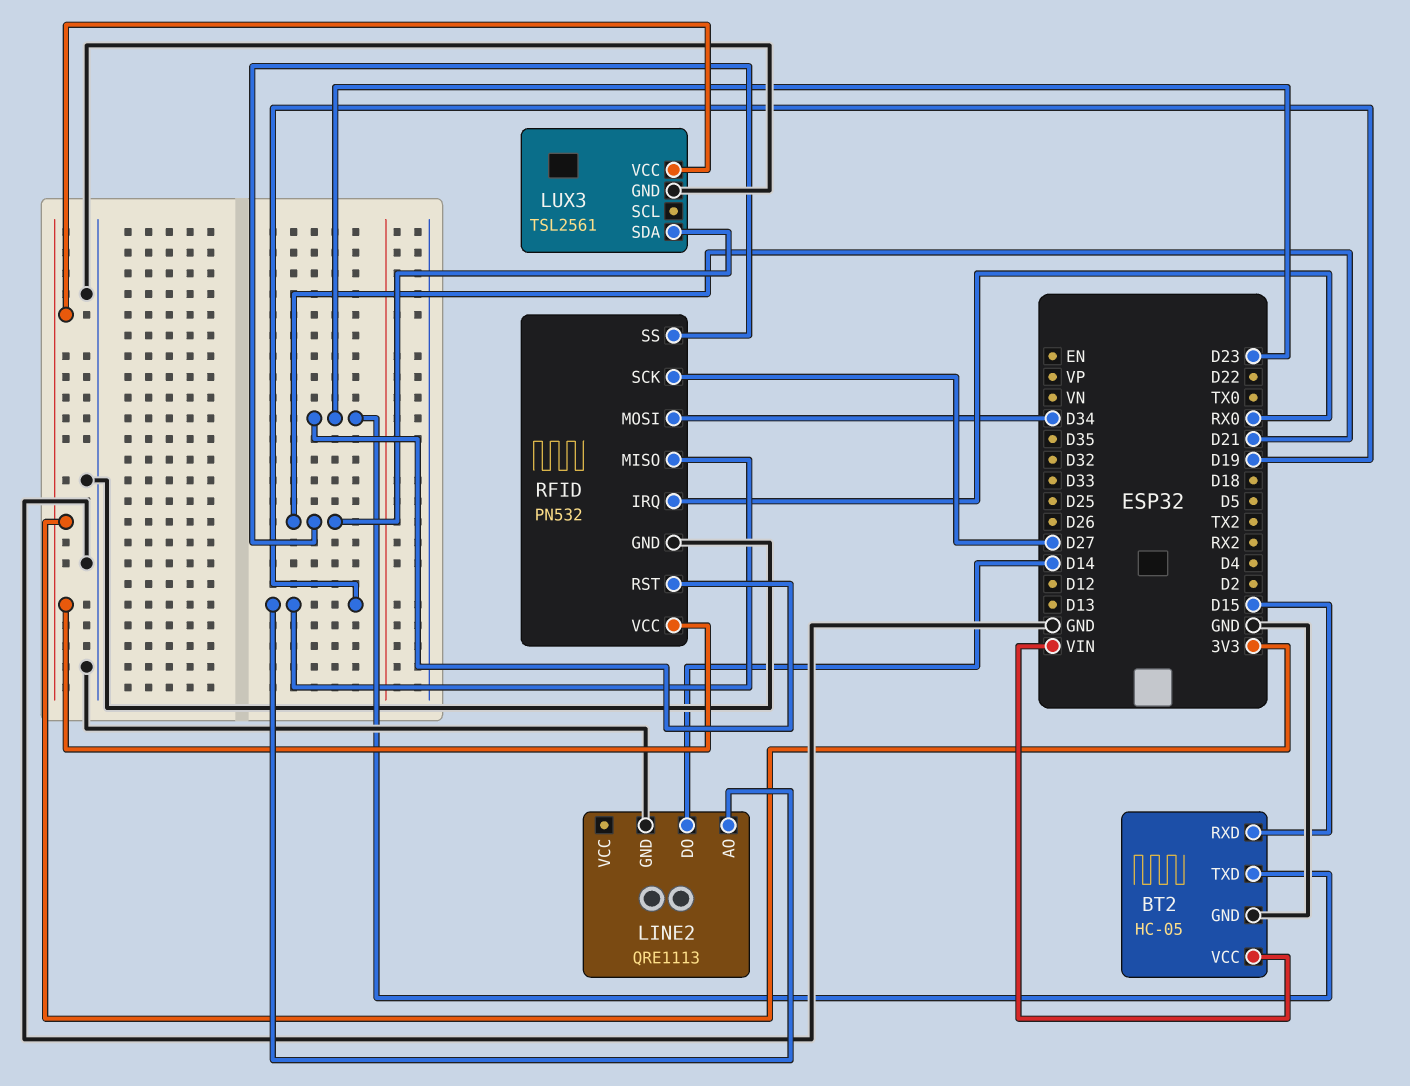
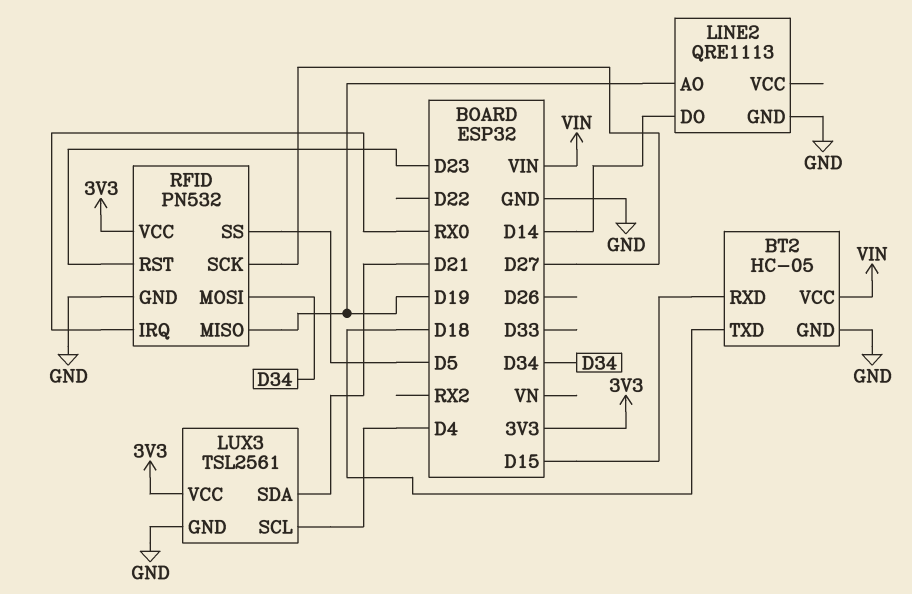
BT2 pin TXD: D23 -> D18
LUX3 pin SCL: none -> D4
RFID pin SS: D21 -> D5

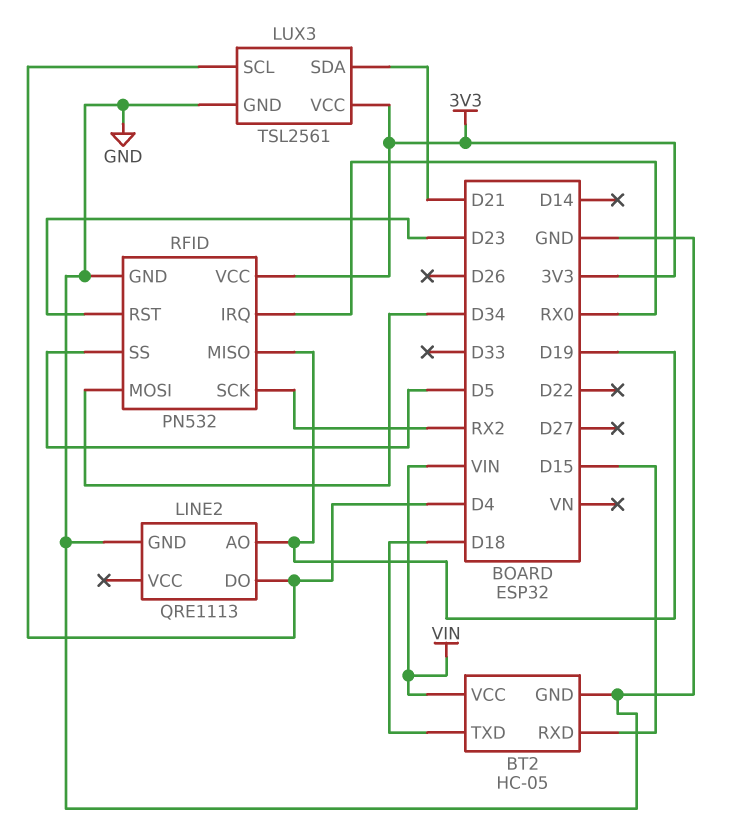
LINE2 pin DO: D14 -> D4
RFID pin SCK: D27 -> RX2

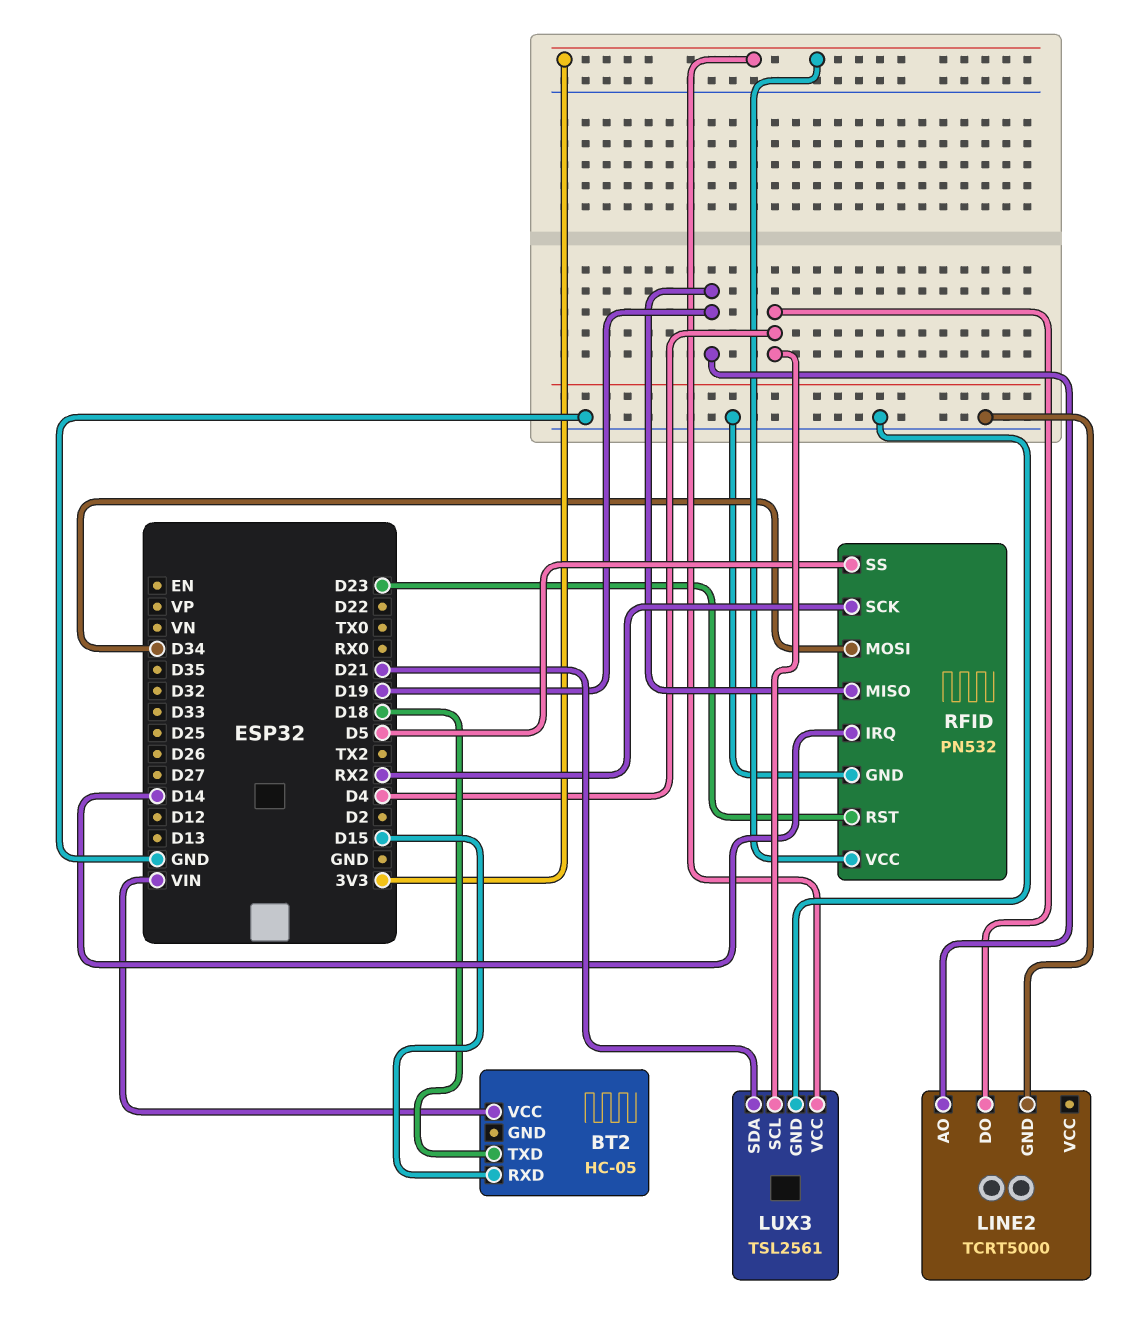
BT2 pin GND: GND -> none
LINE2: QRE1113 -> TCRT5000
RFID pin IRQ: RX0 -> D14

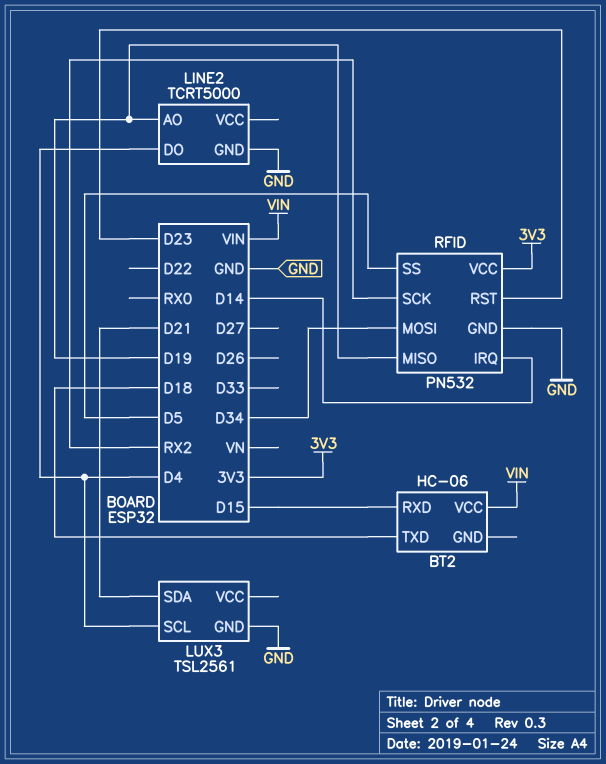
BT2: HC-05 -> HC-06
LUX3 pin VCC: 3V3 -> none

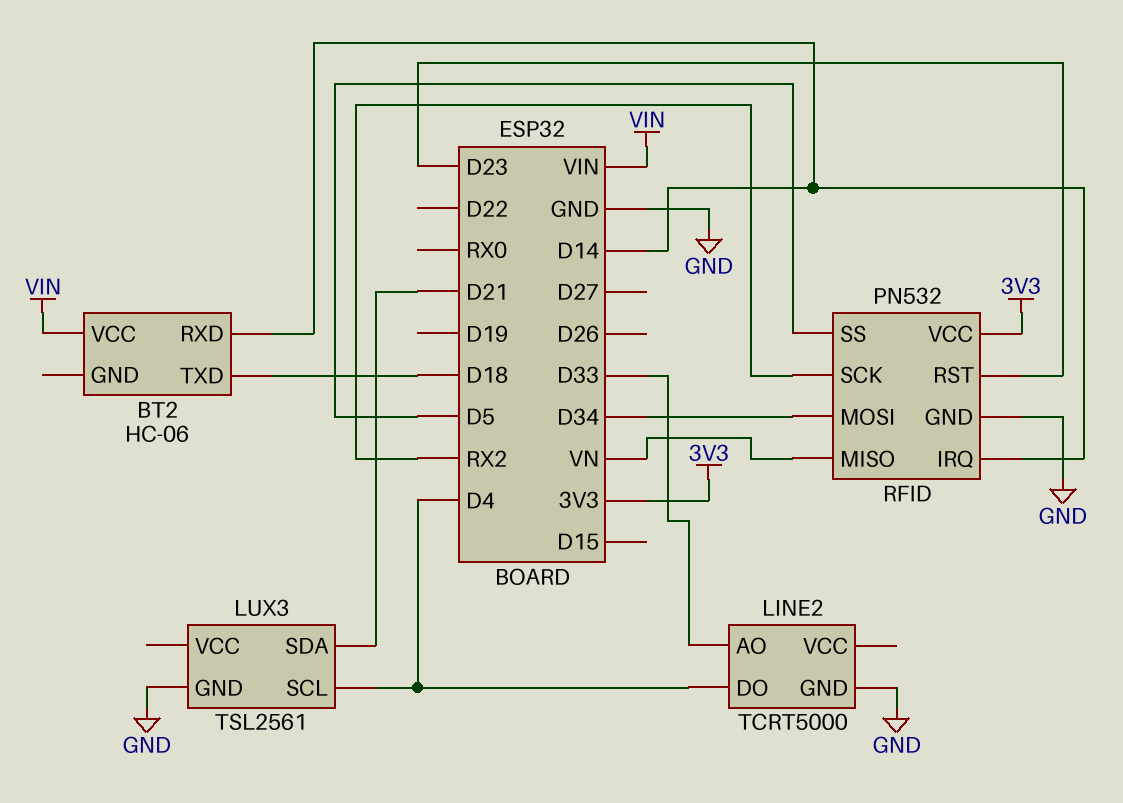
BT2 pin RXD: D15 -> D14
LINE2 pin AO: D19 -> D33
RFID pin MISO: D19 -> VN

